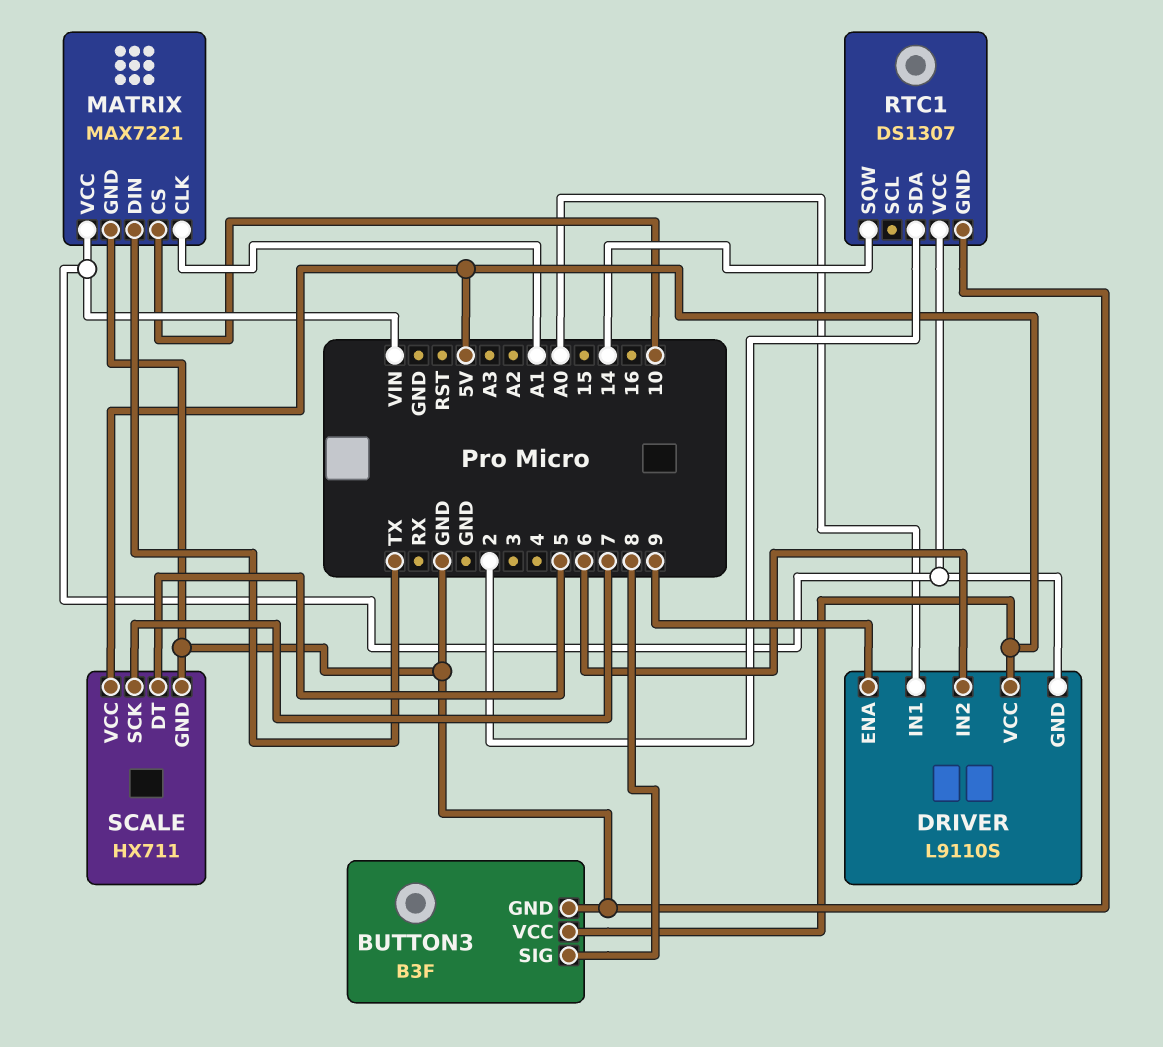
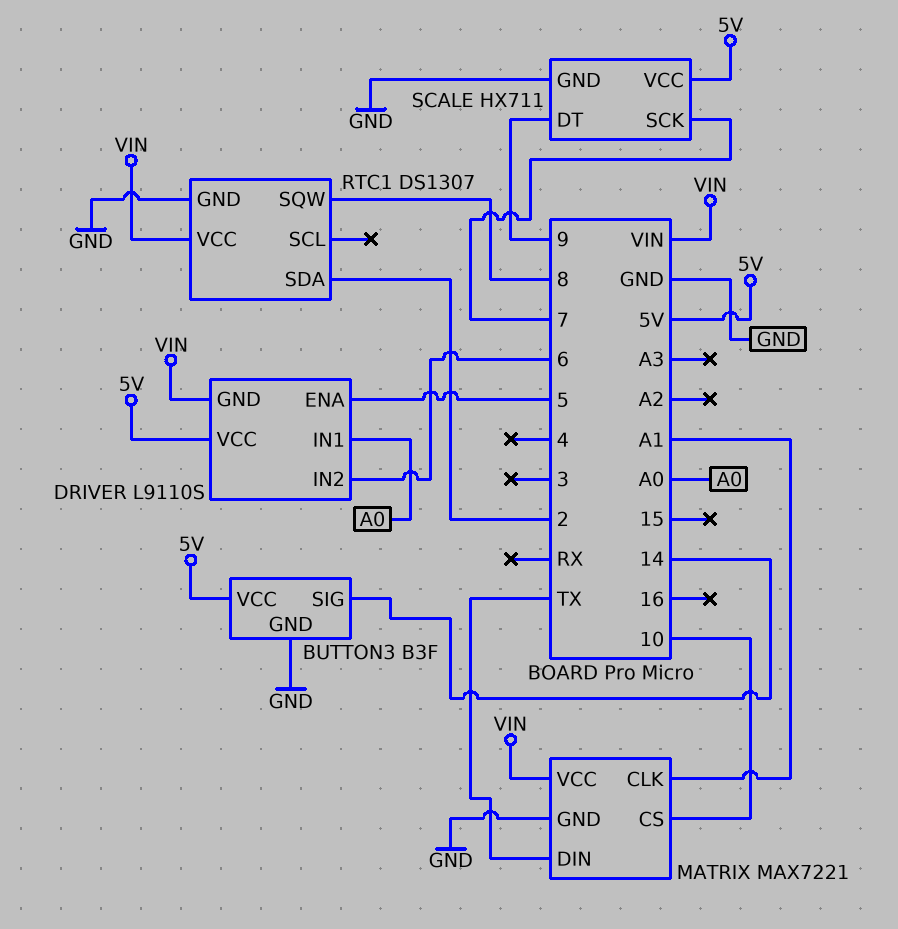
BUTTON3 pin SIG: 8 -> 14
DRIVER pin ENA: 9 -> 5
RTC1 pin SQW: 14 -> 8
SCALE pin DT: 5 -> 9

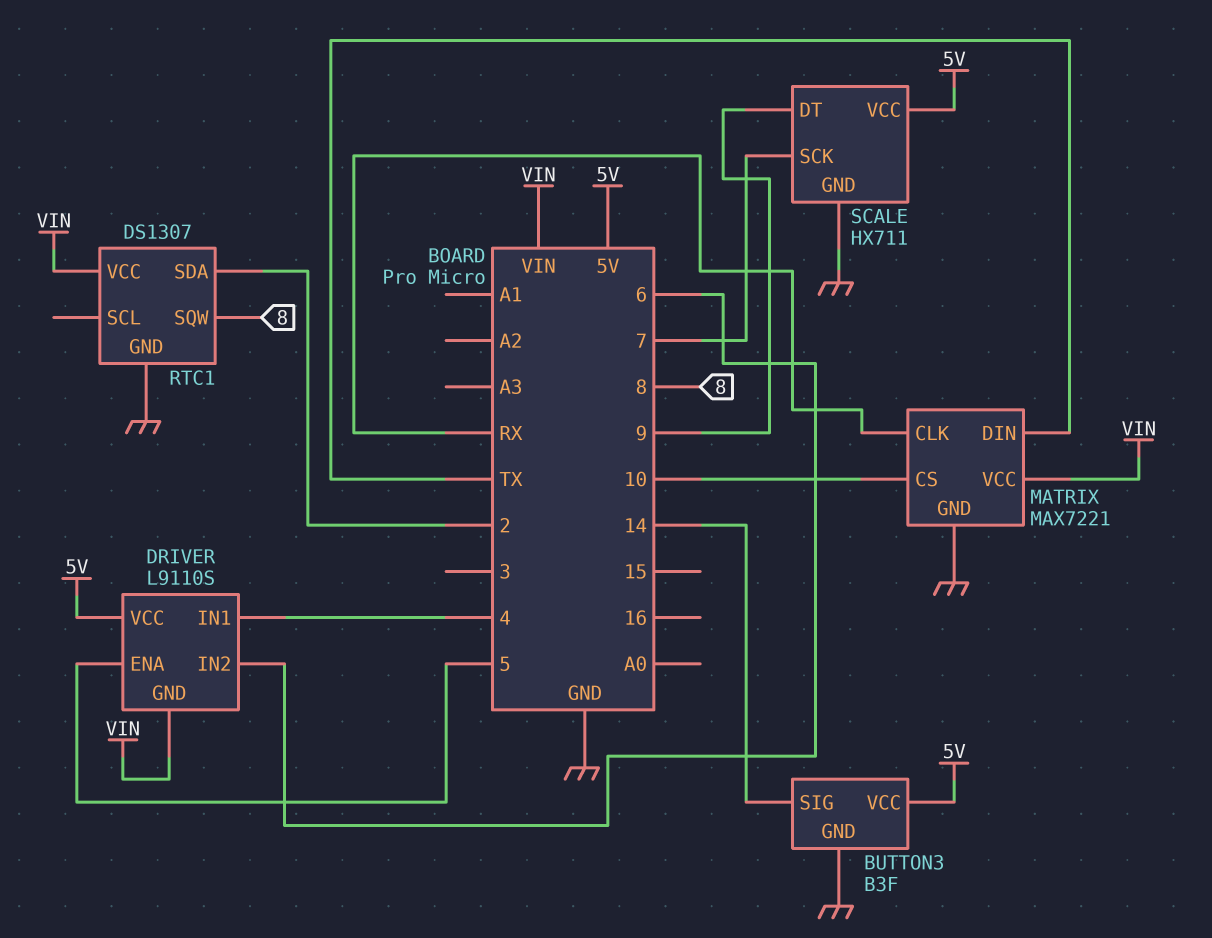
DRIVER pin IN1: A0 -> 4
MATRIX pin CLK: A1 -> RX

